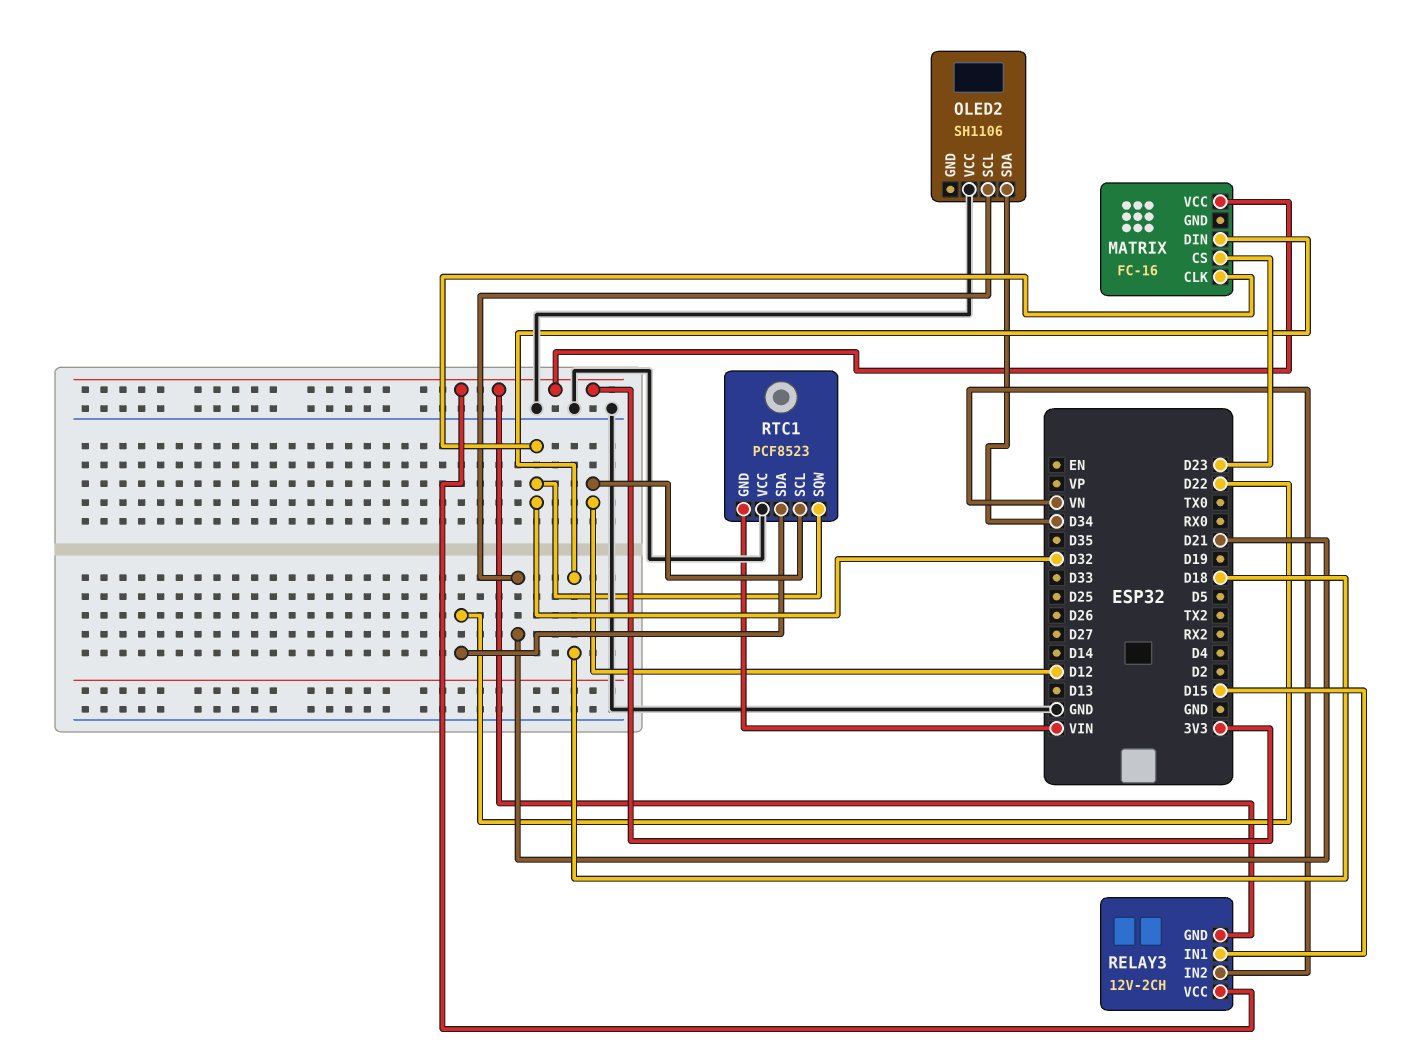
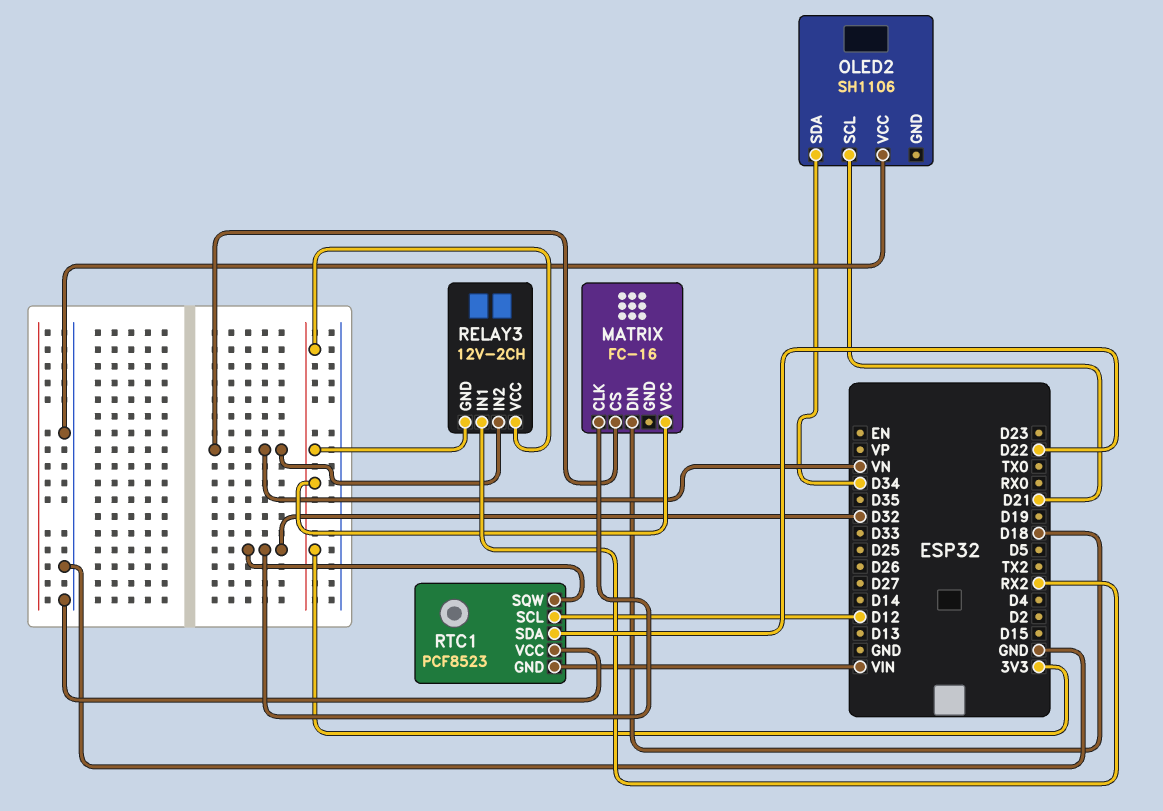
MATRIX pin CS: D23 -> VN
RELAY3 pin IN1: D15 -> RX2

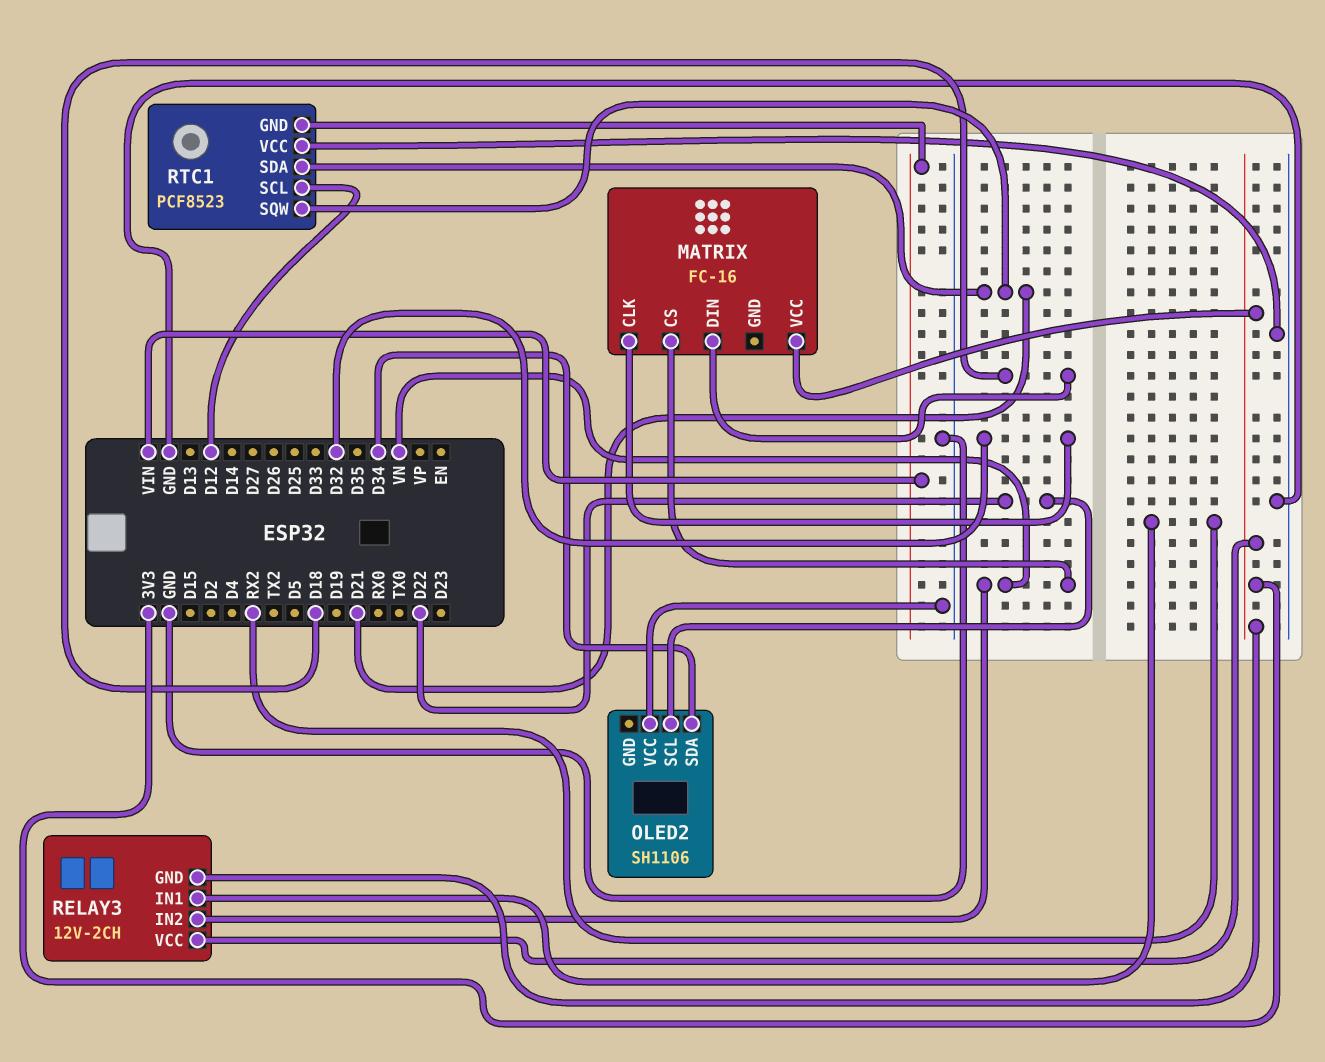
OLED2 pin SCL: D21 -> D22
RTC1 pin SDA: D22 -> D21
RTC1 pin SQW: D32 -> D21

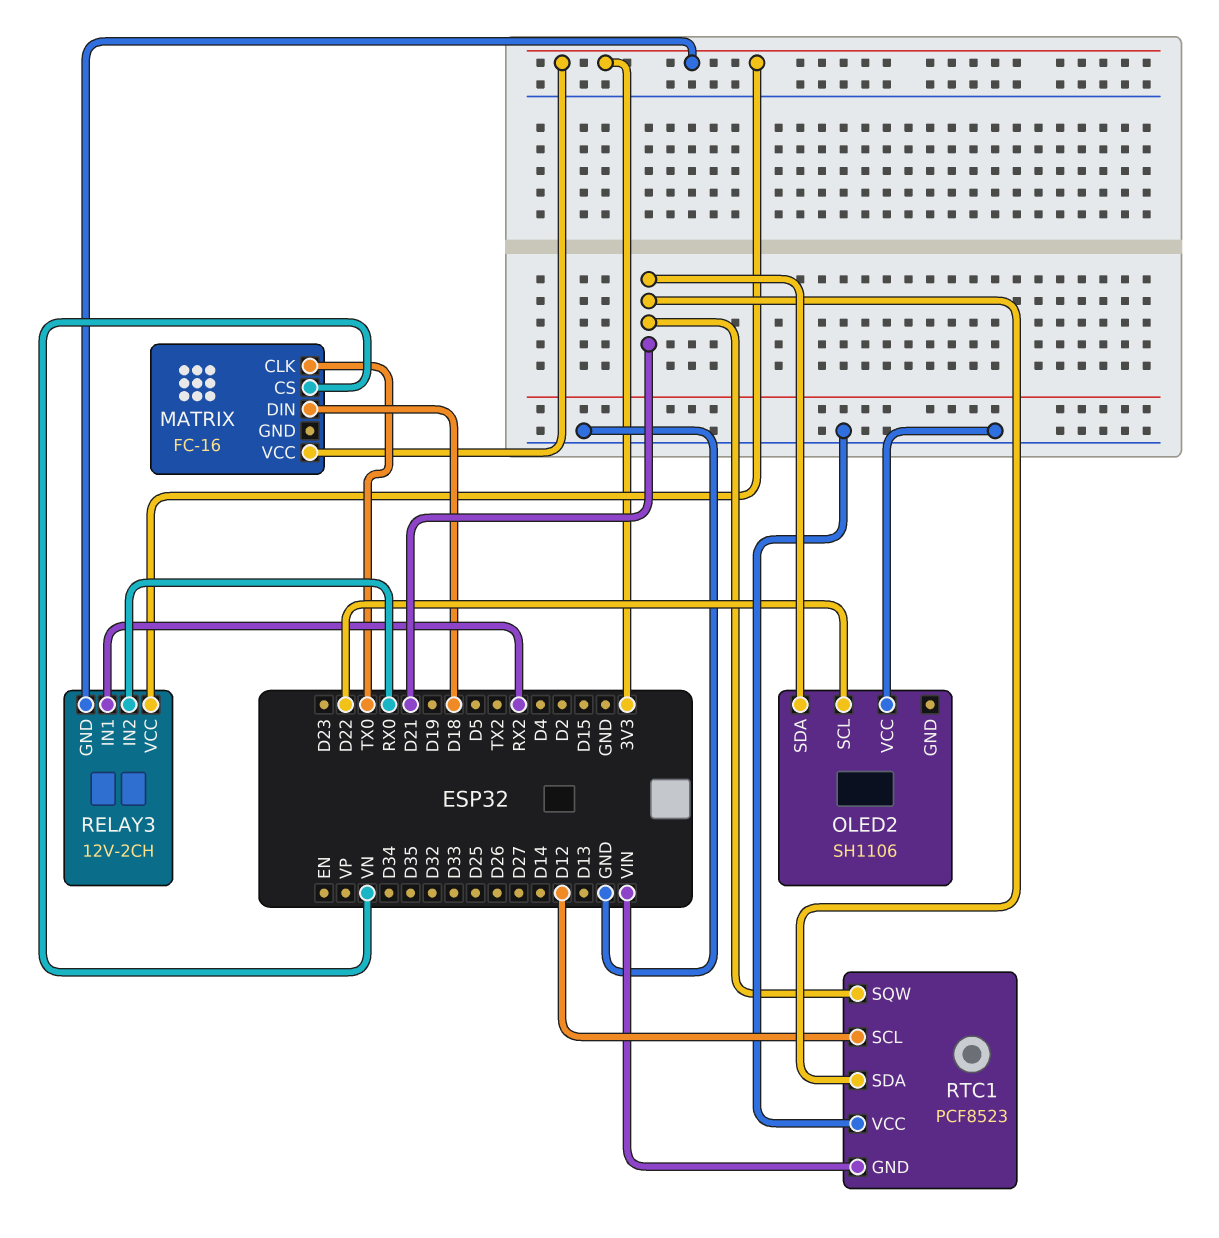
MATRIX pin CLK: D32 -> TX0
OLED2 pin SDA: D34 -> D21
RELAY3 pin IN2: VN -> RX0

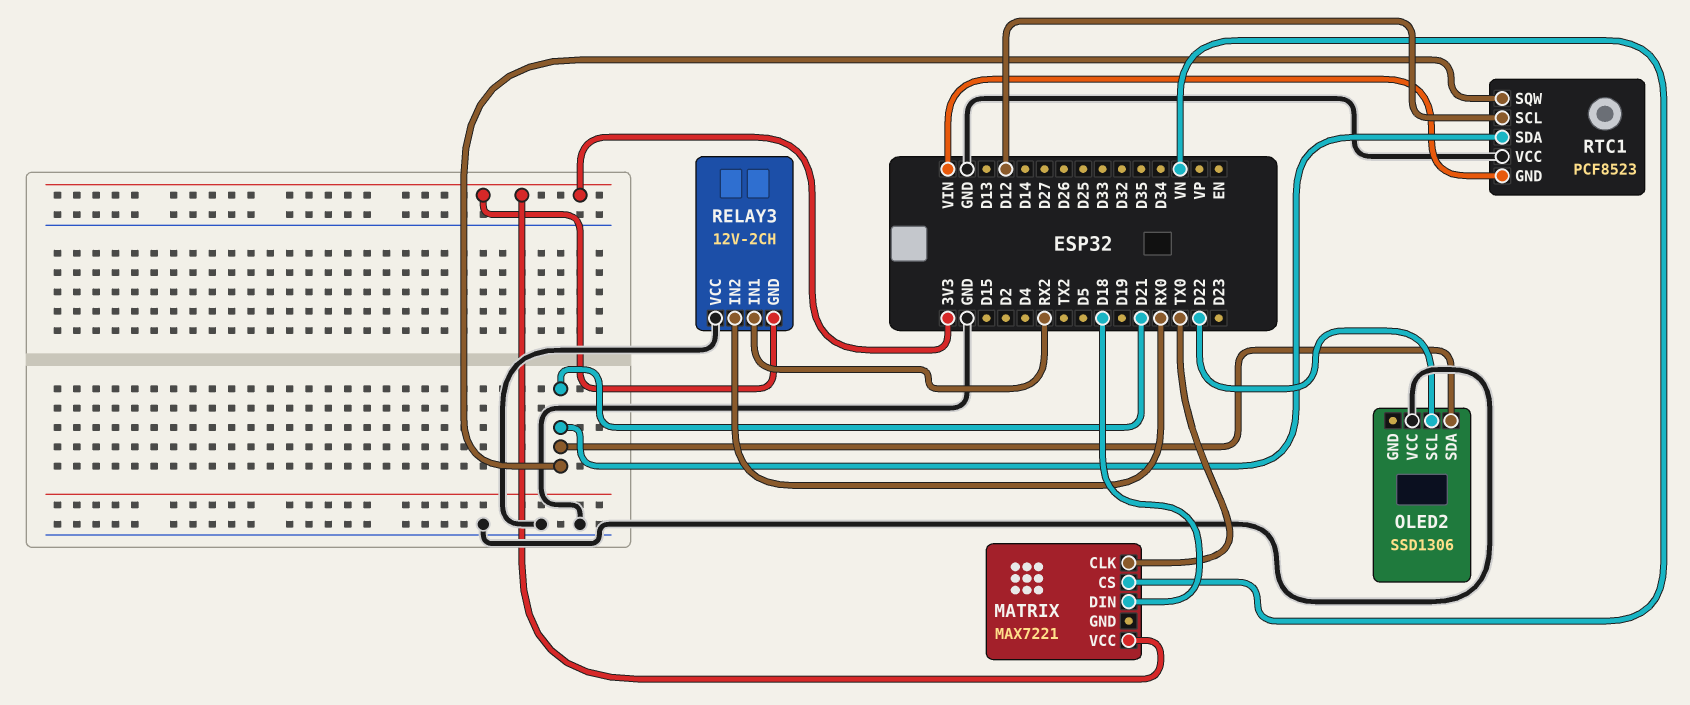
MATRIX: FC-16 -> MAX7221
OLED2: SH1106 -> SSD1306
RELAY3 pin VCC: 3V3 -> GND

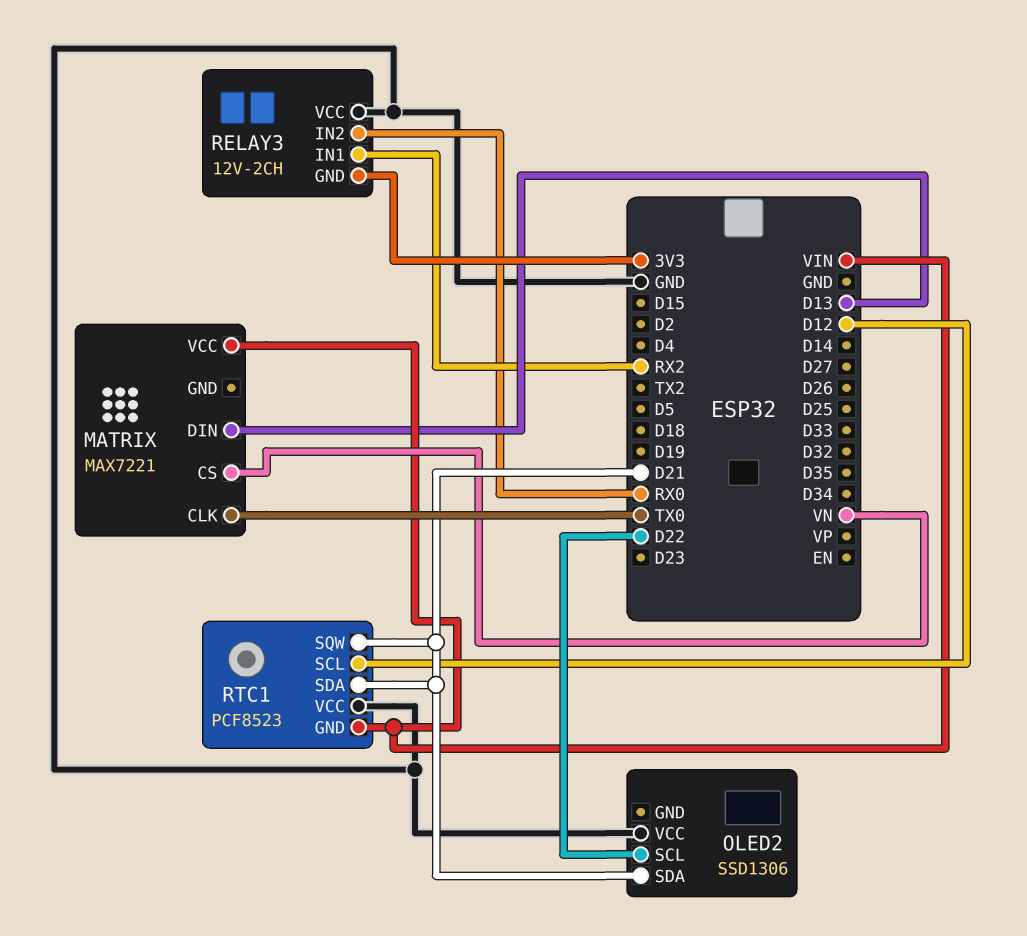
MATRIX pin DIN: D18 -> D13
MATRIX pin VCC: 3V3 -> VIN

